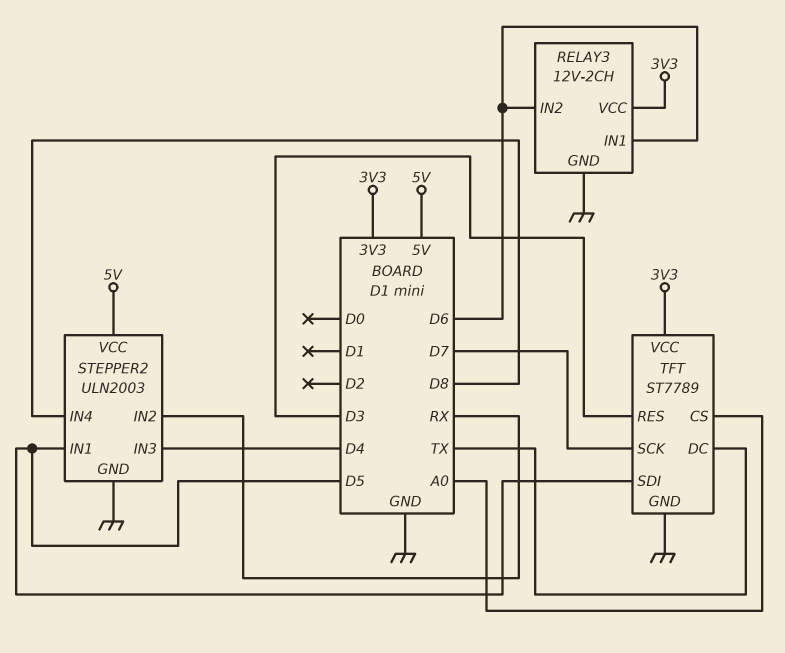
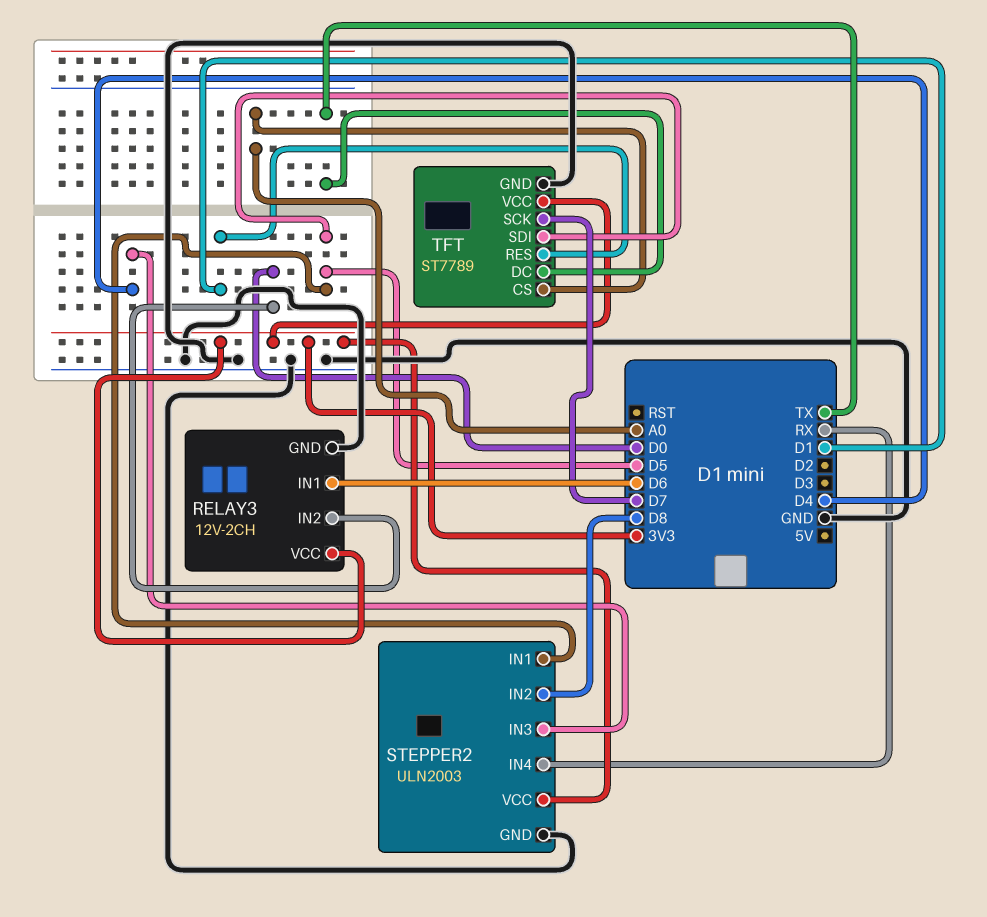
RELAY3 pin IN2: D6 -> D0
STEPPER2 pin IN2: RX -> D8
STEPPER2 pin IN4: D8 -> RX
STEPPER2 pin VCC: 5V -> 3V3
TFT pin RES: D3 -> D1

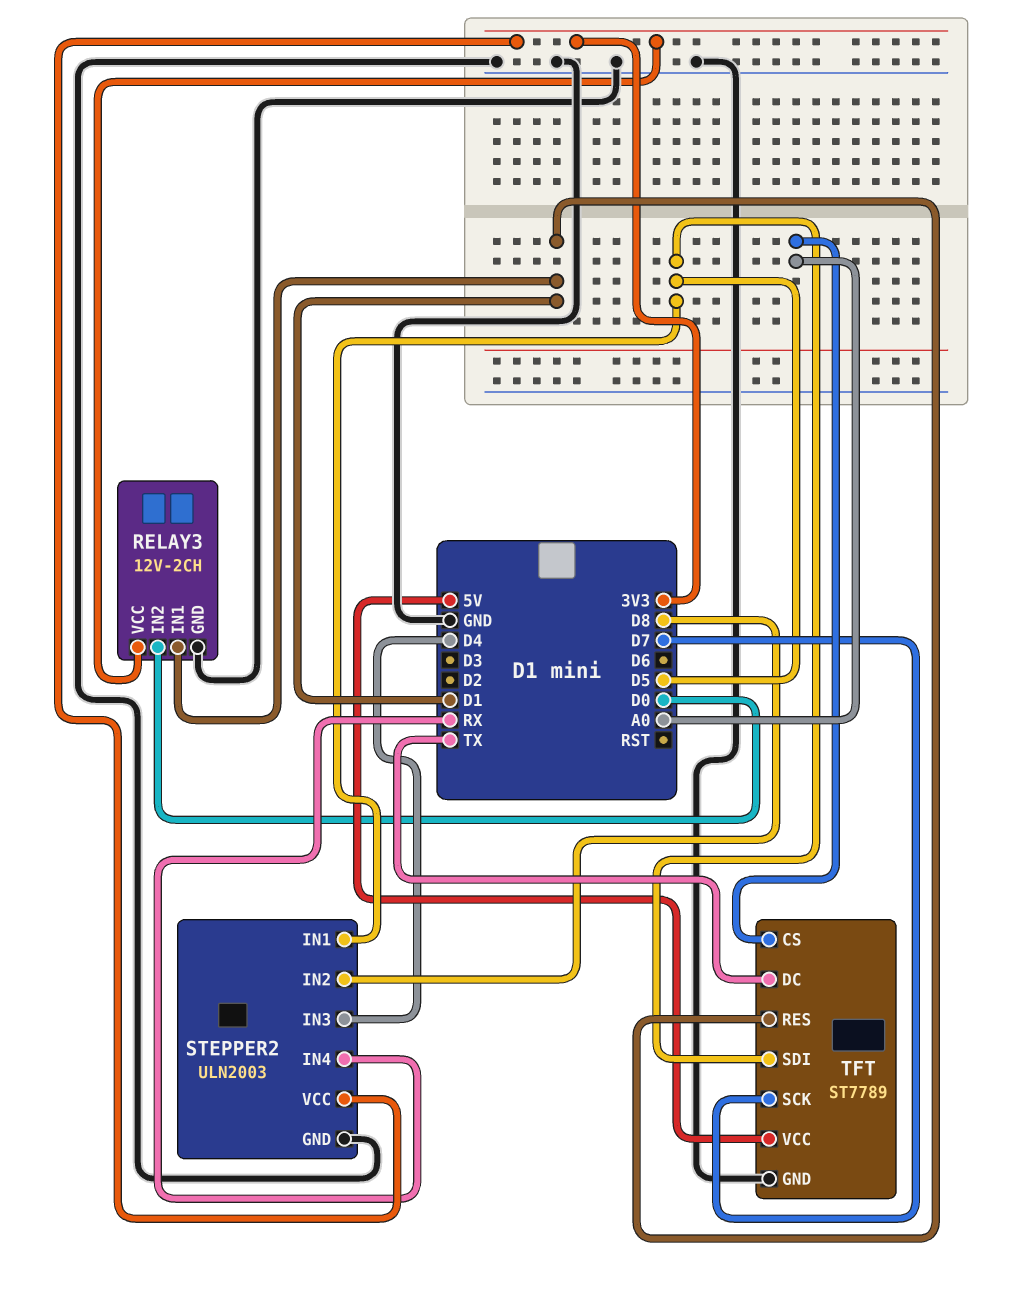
RELAY3 pin IN1: D6 -> D1
TFT pin VCC: 3V3 -> 5V

